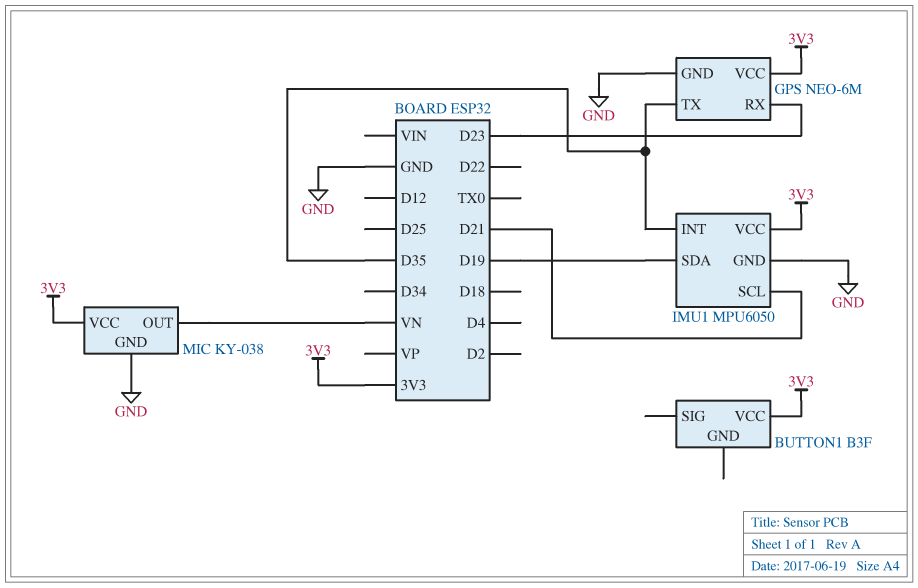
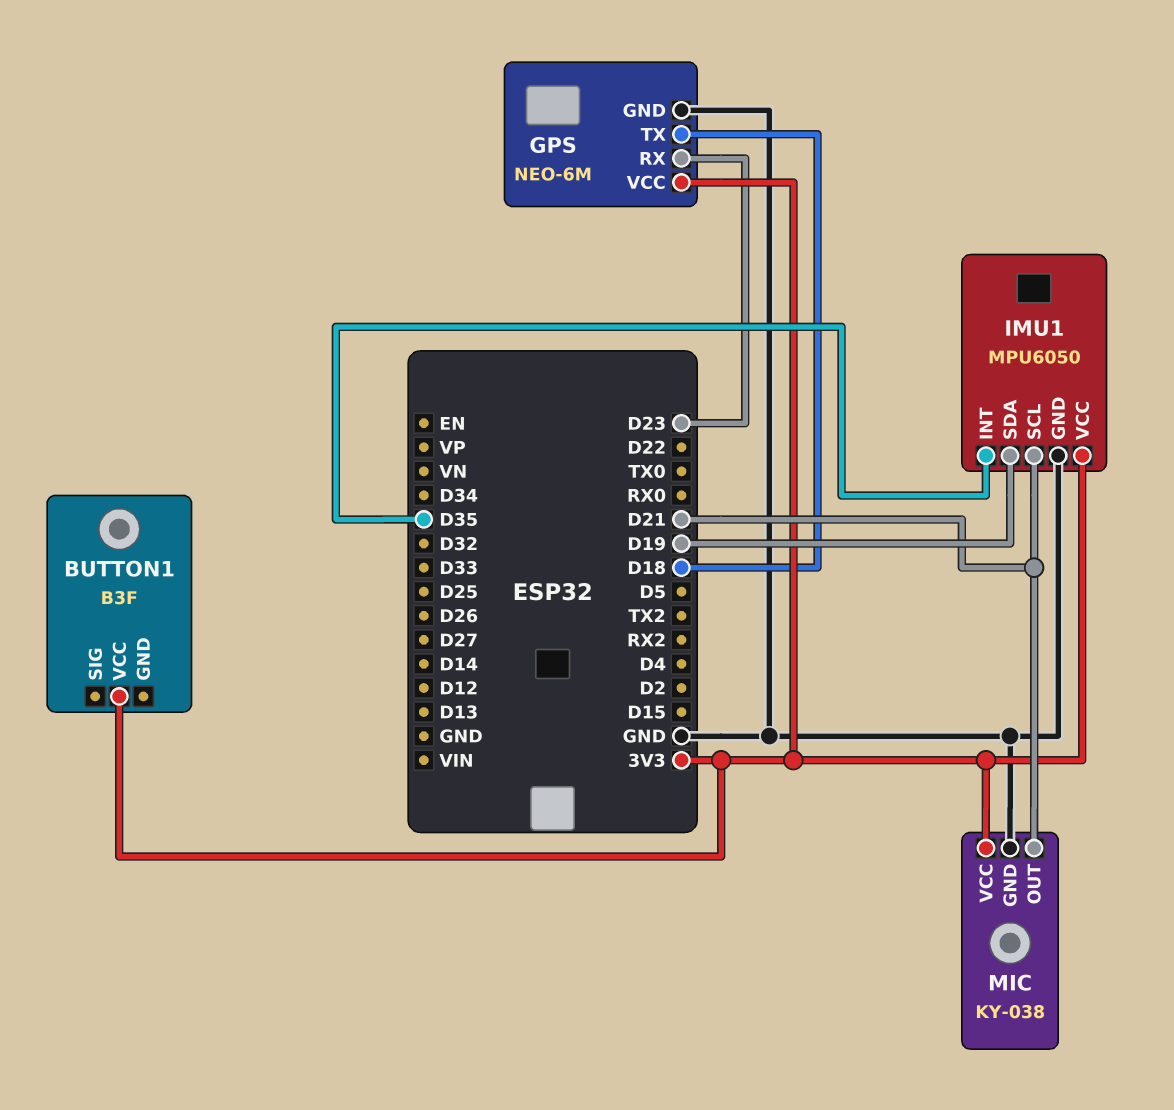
GPS pin TX: D35 -> D18
MIC pin OUT: VN -> D21

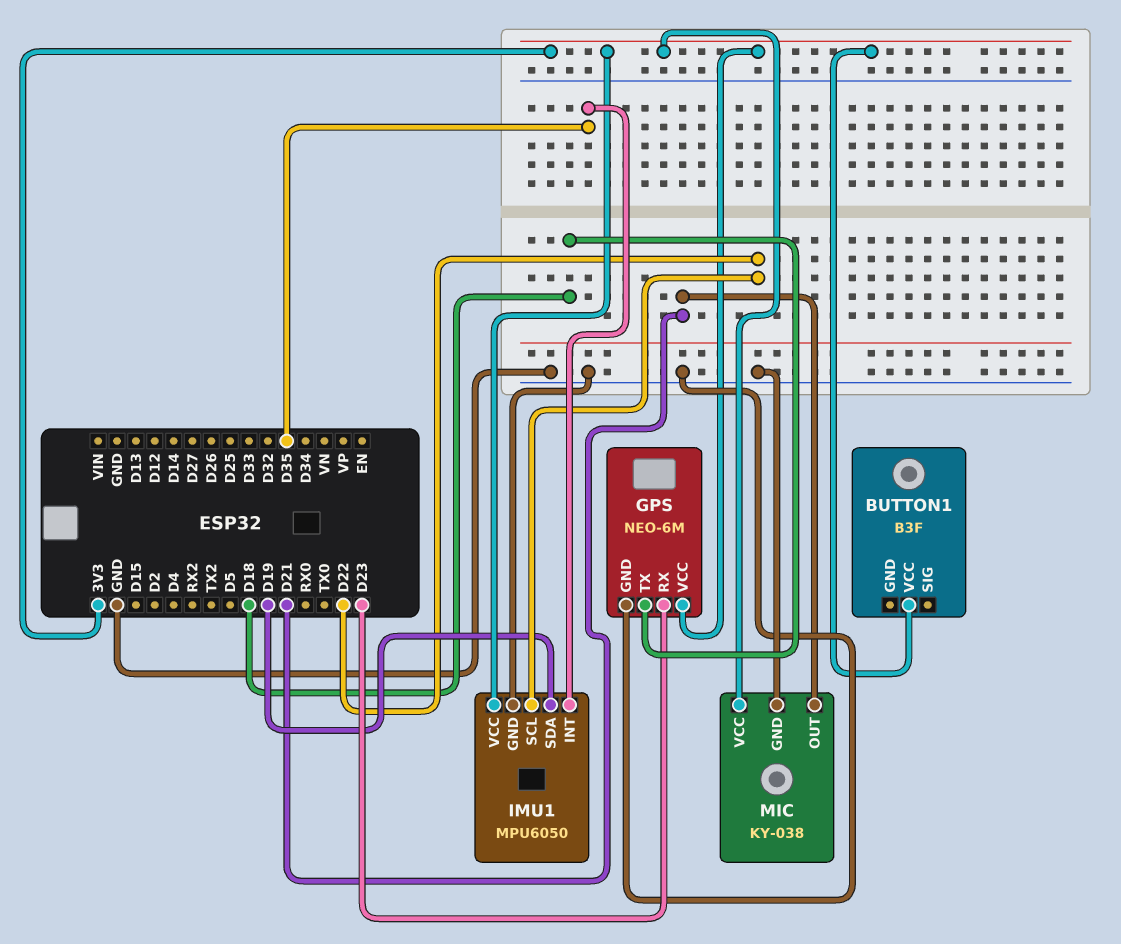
IMU1 pin SCL: D21 -> D22

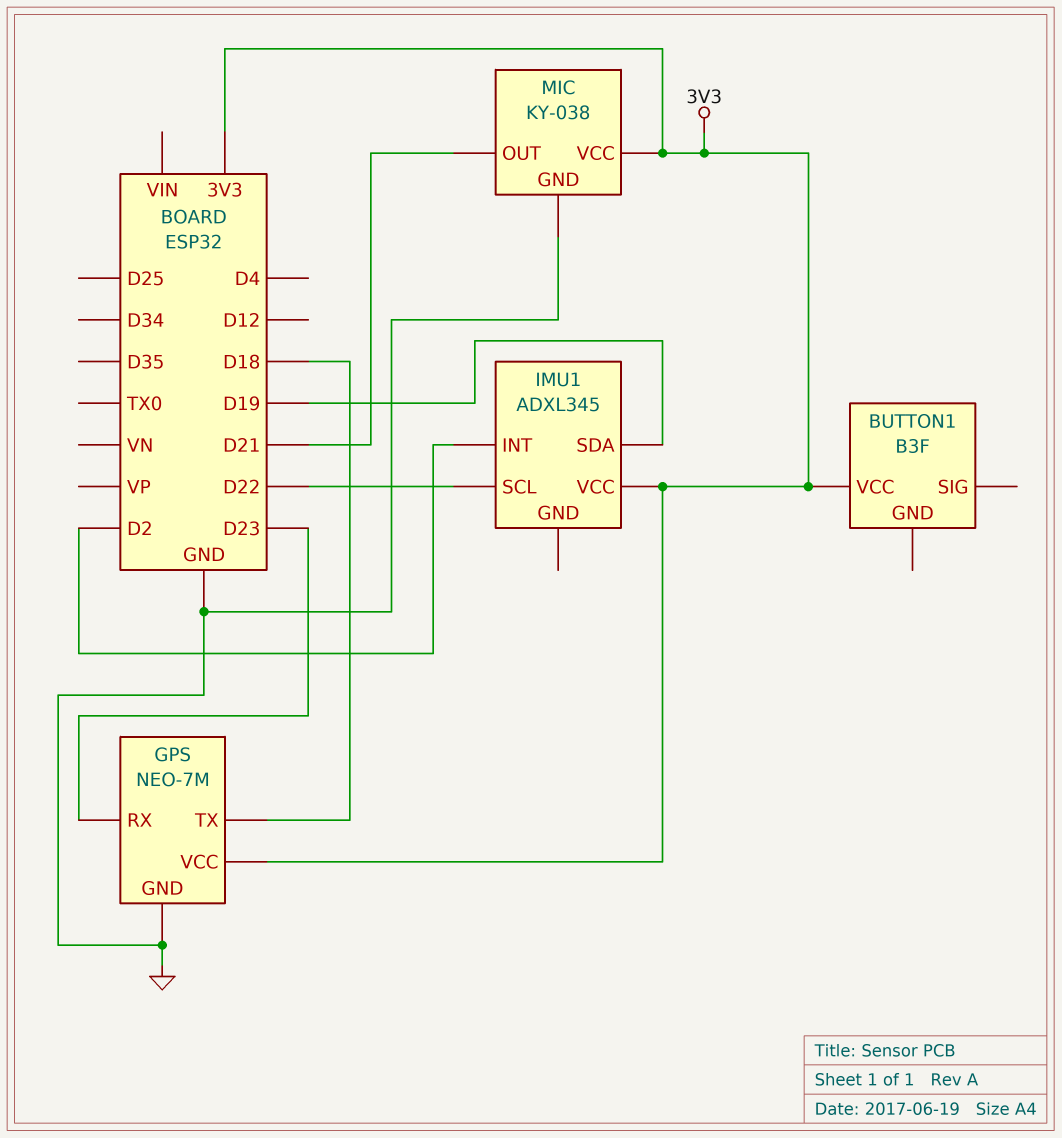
GPS: NEO-6M -> NEO-7M
IMU1: MPU6050 -> ADXL345
IMU1 pin GND: GND -> none
IMU1 pin INT: D35 -> D2

